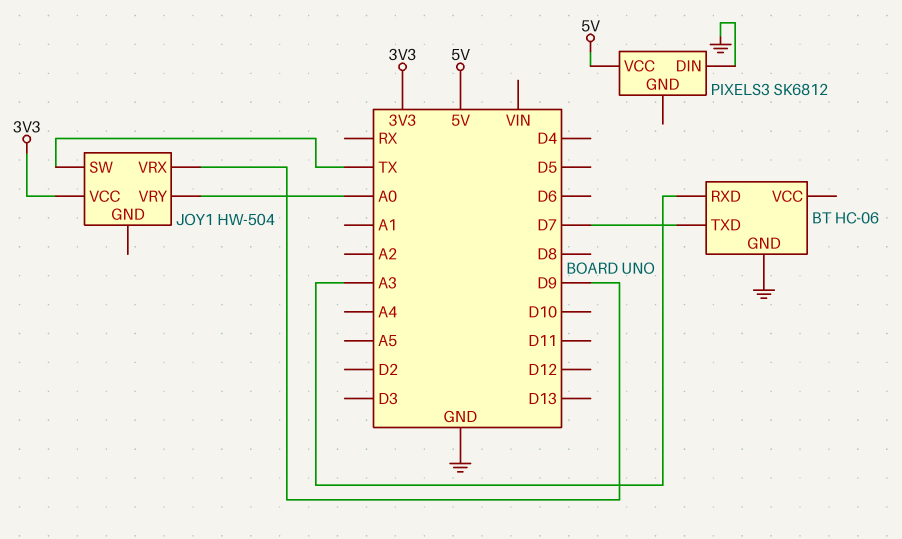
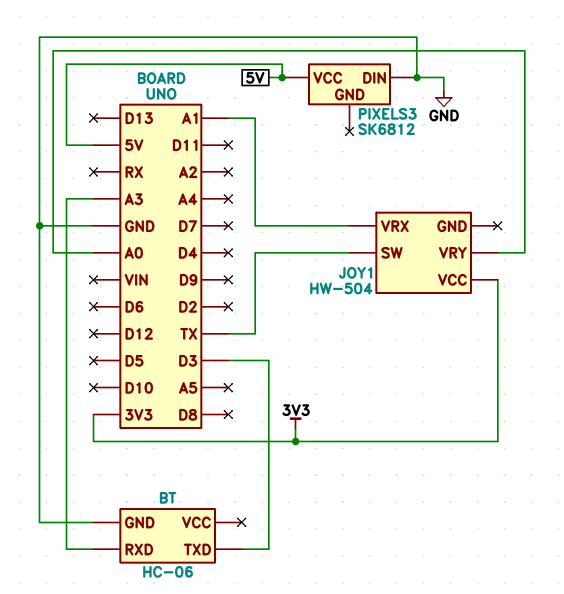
BT pin TXD: D7 -> D3
JOY1 pin VRX: D9 -> A1

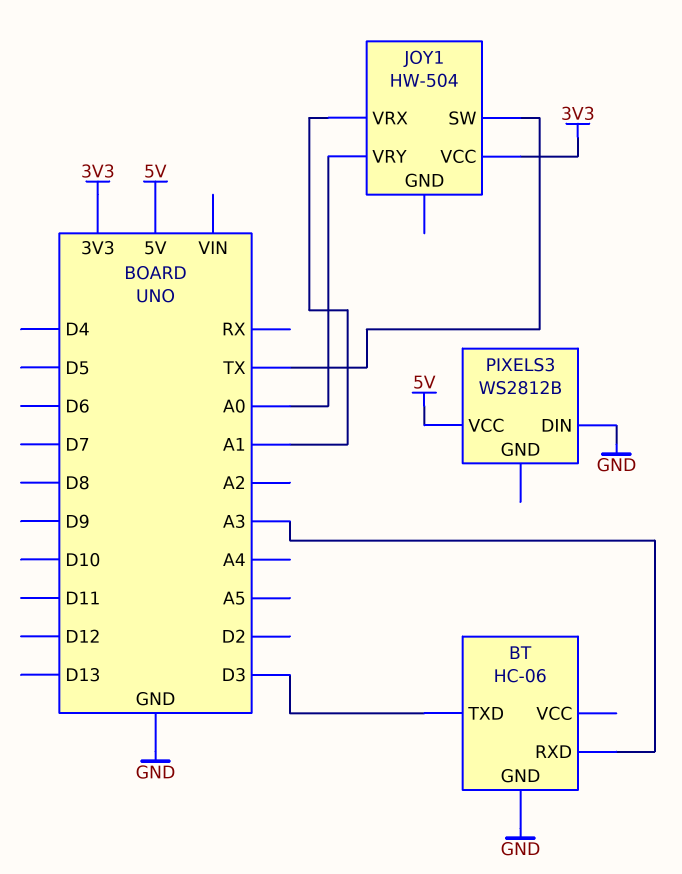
PIXELS3: SK6812 -> WS2812B

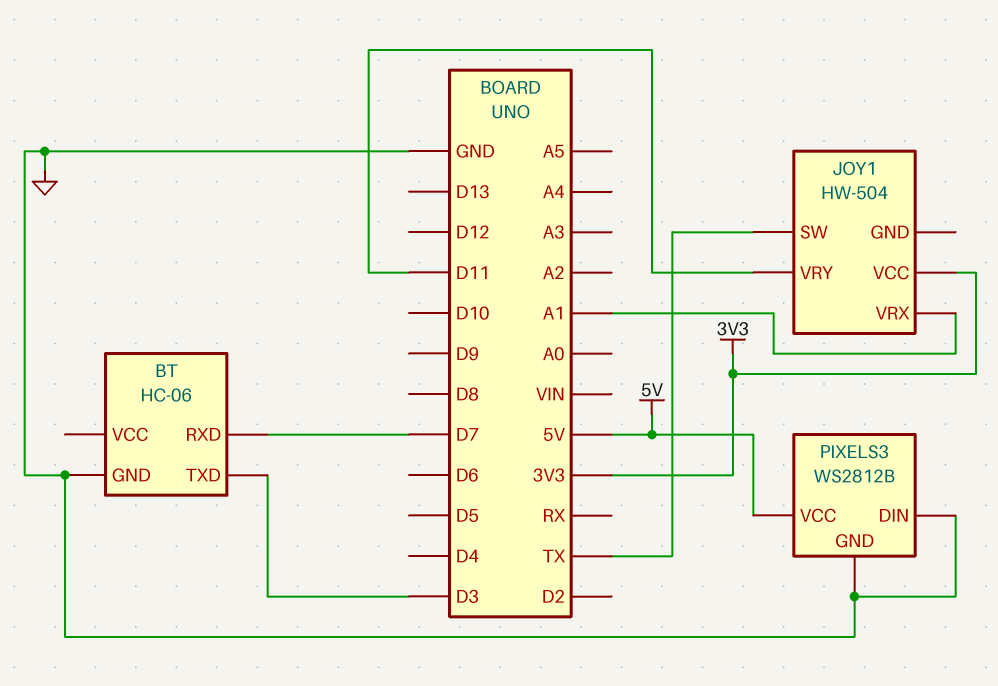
BT pin RXD: A3 -> D7
JOY1 pin VRY: A0 -> D11
PIXELS3 pin GND: none -> GND

